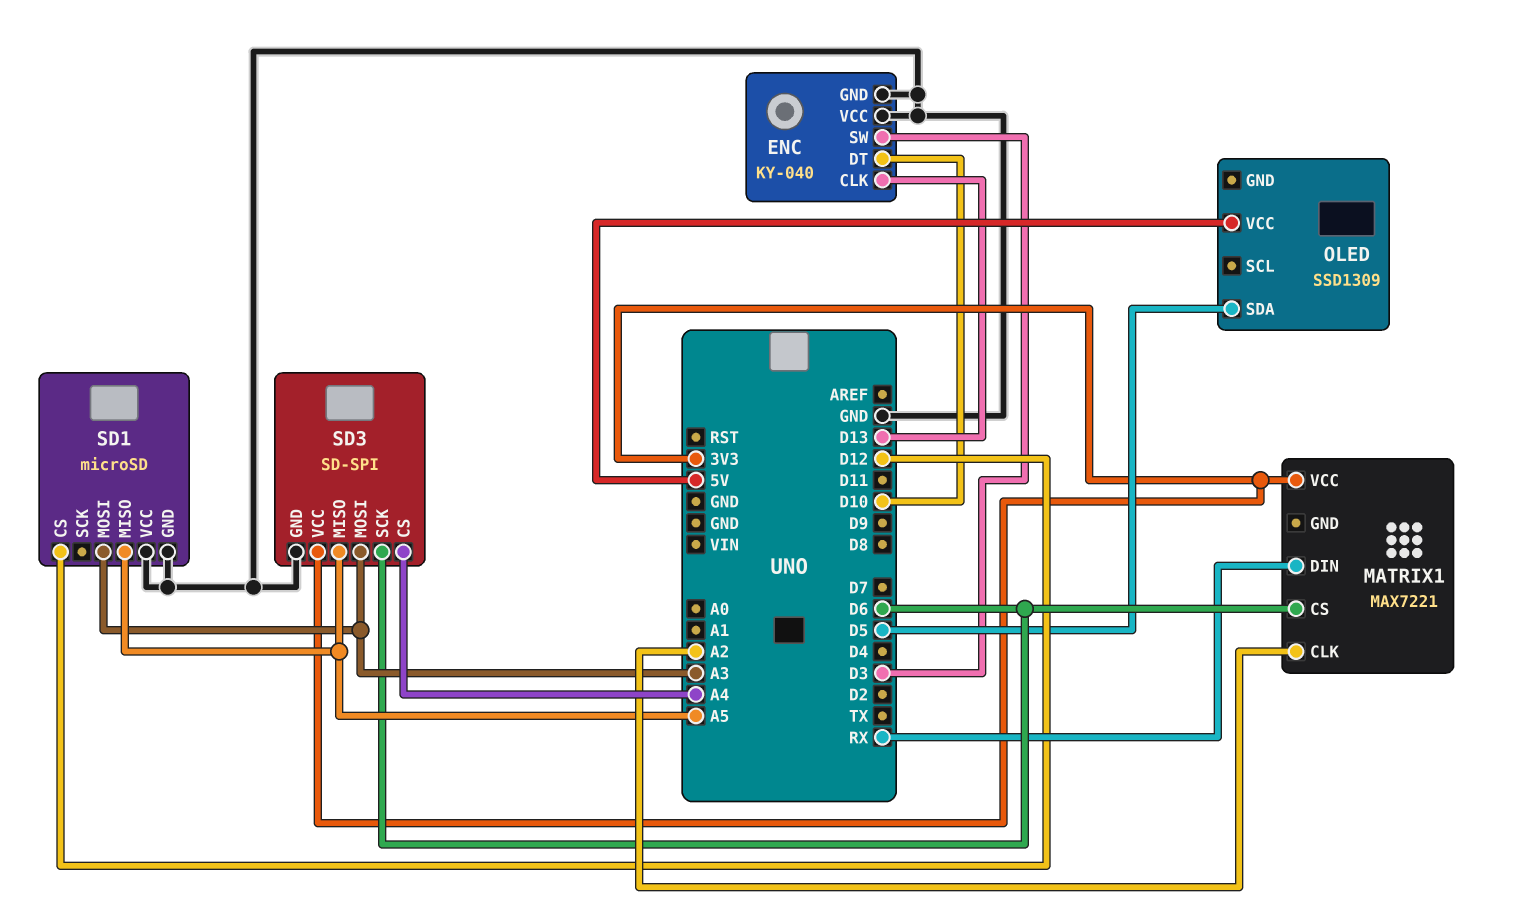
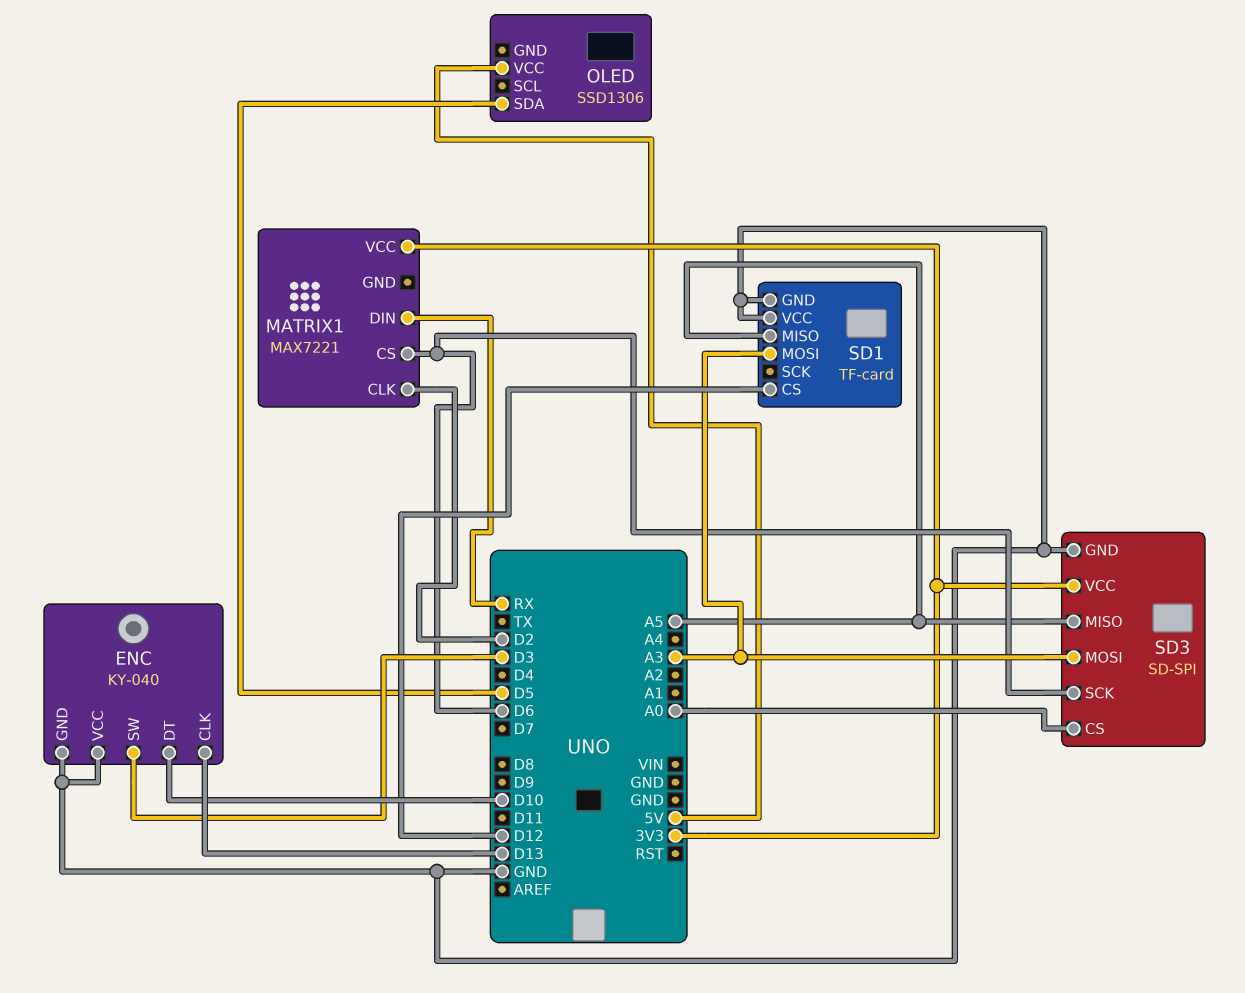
MATRIX1 pin CLK: A2 -> D2
OLED: SSD1309 -> SSD1306
SD1: microSD -> TF-card
SD3 pin CS: A4 -> A0

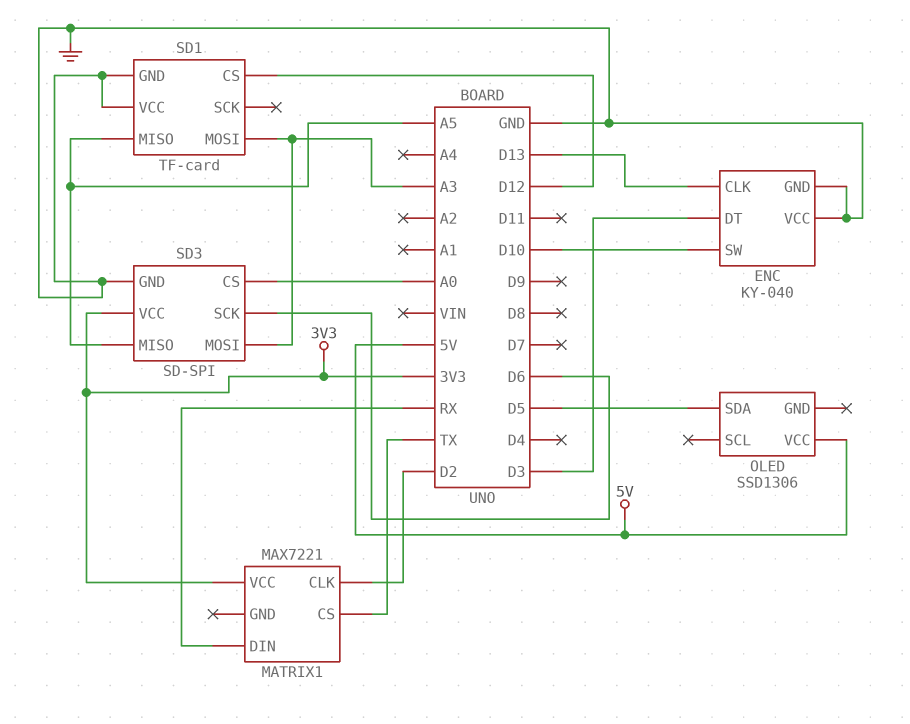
ENC pin DT: D10 -> D3
ENC pin SW: D3 -> D10
MATRIX1 pin CS: D6 -> TX

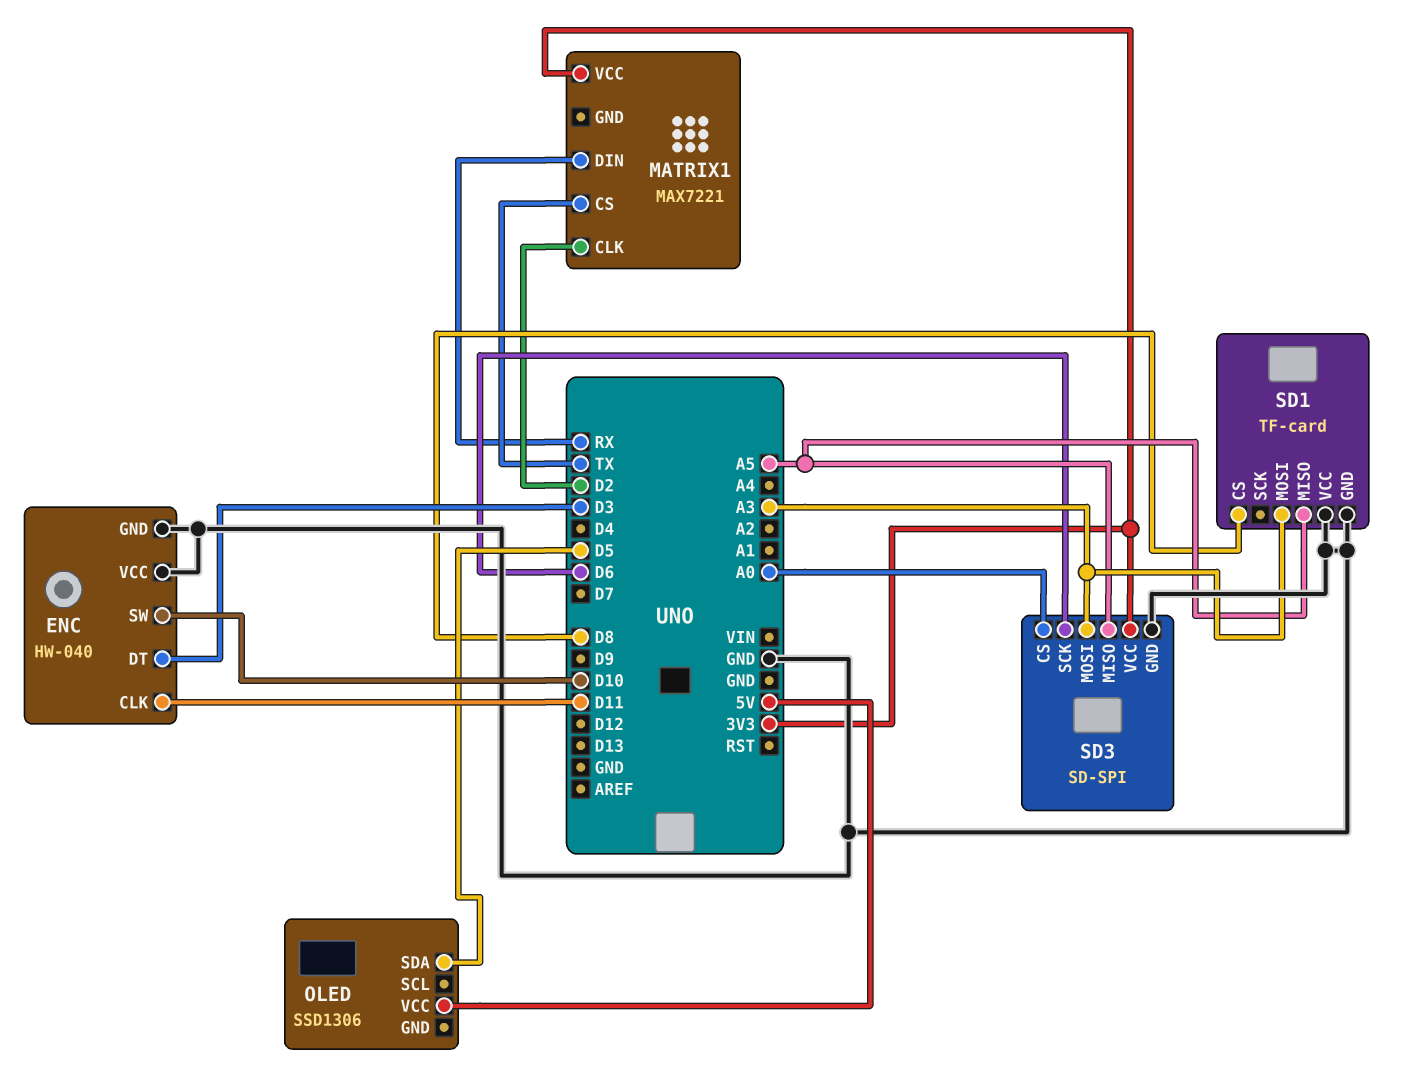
ENC: KY-040 -> HW-040
ENC pin CLK: D13 -> D11
SD1 pin CS: D12 -> D8

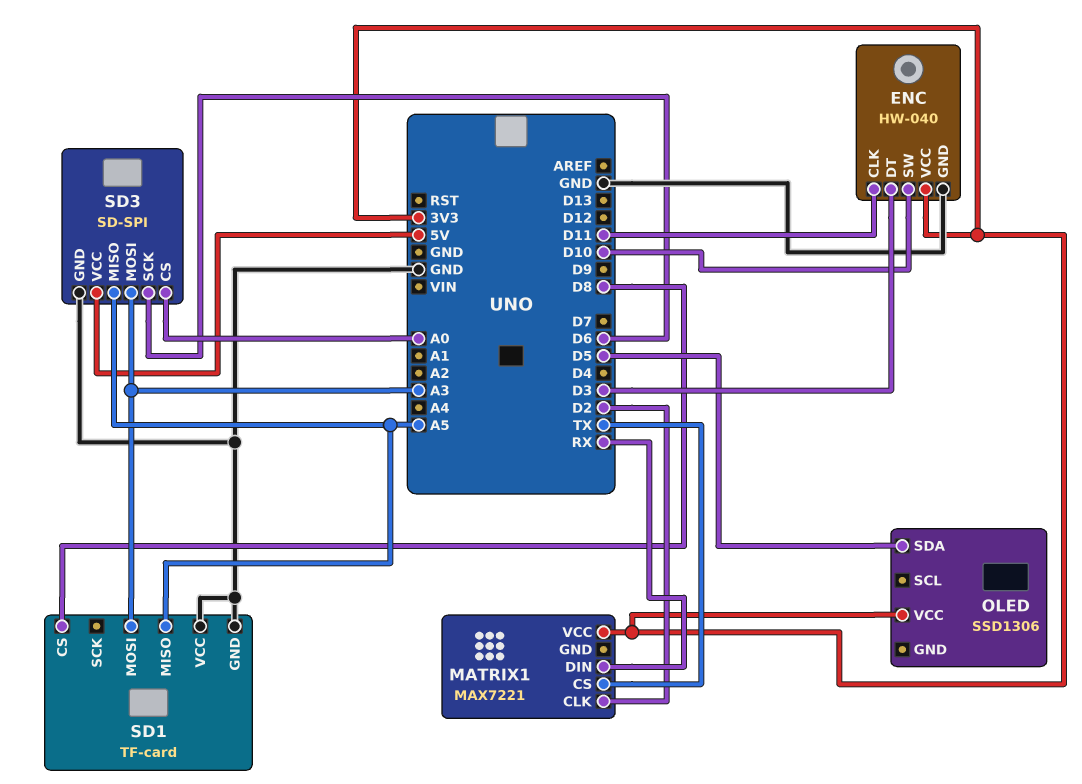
ENC pin VCC: GND -> 3V3
OLED pin VCC: 5V -> 3V3
SD3 pin VCC: 3V3 -> 5V

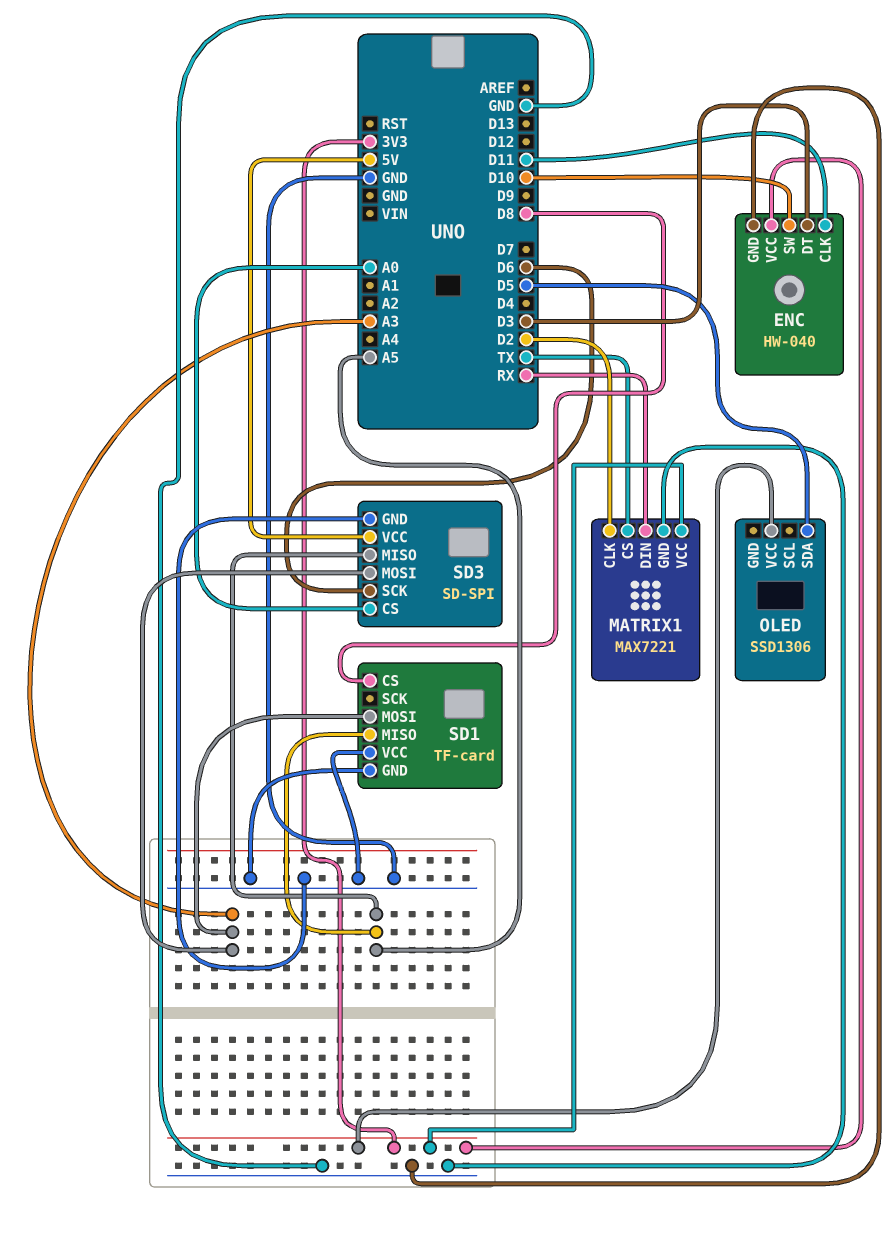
MATRIX1 pin GND: none -> GND

